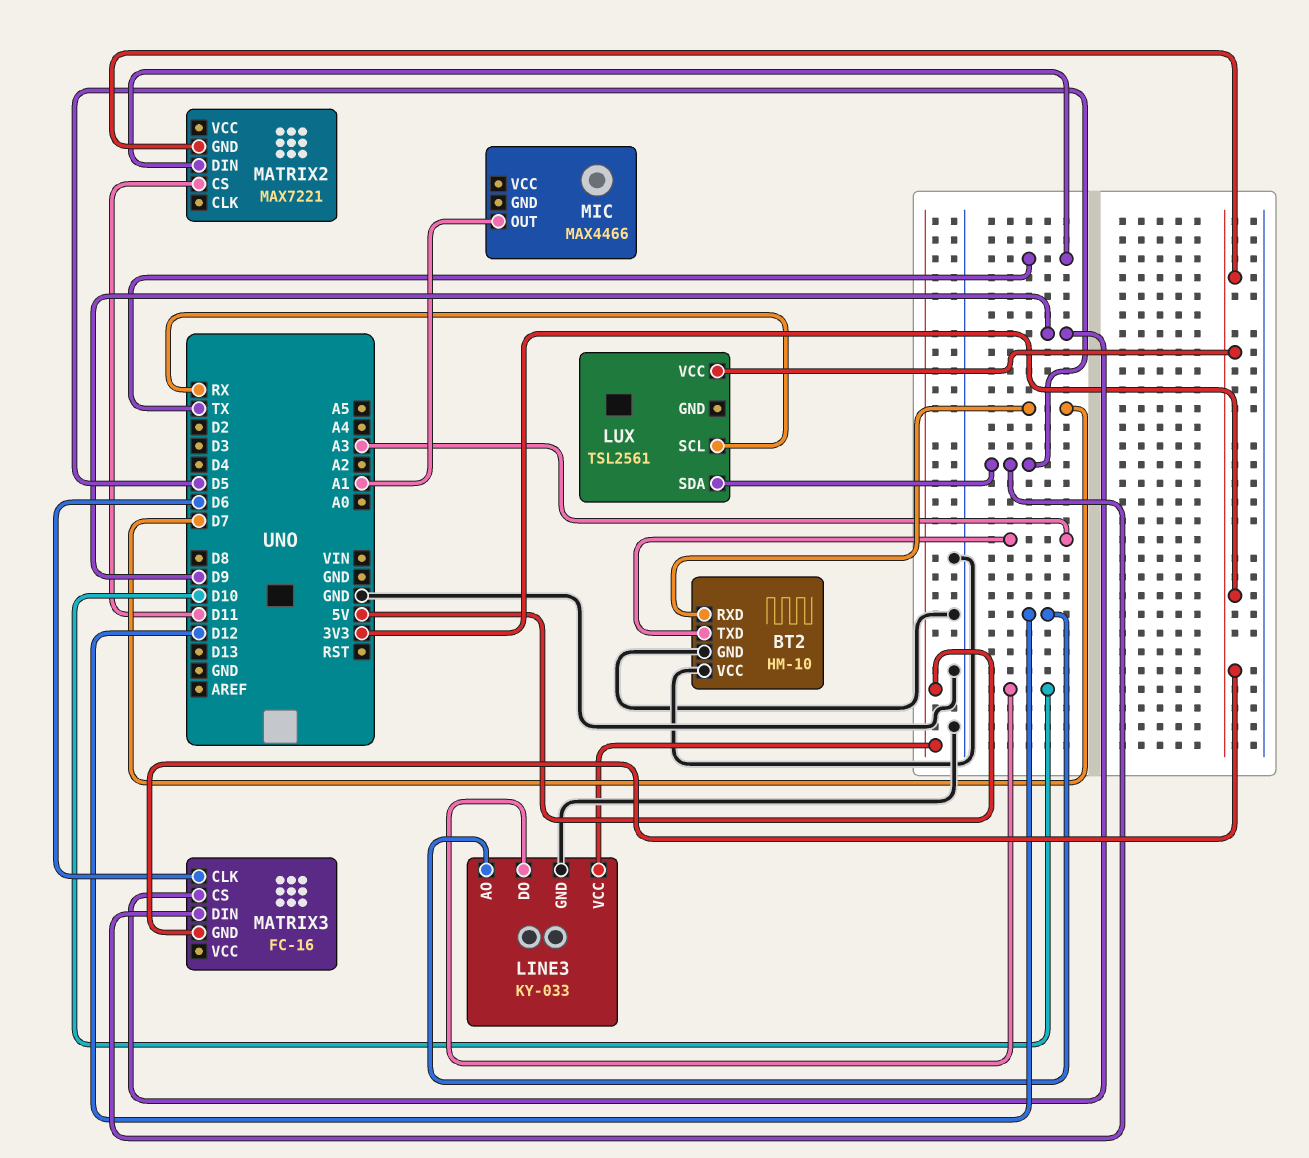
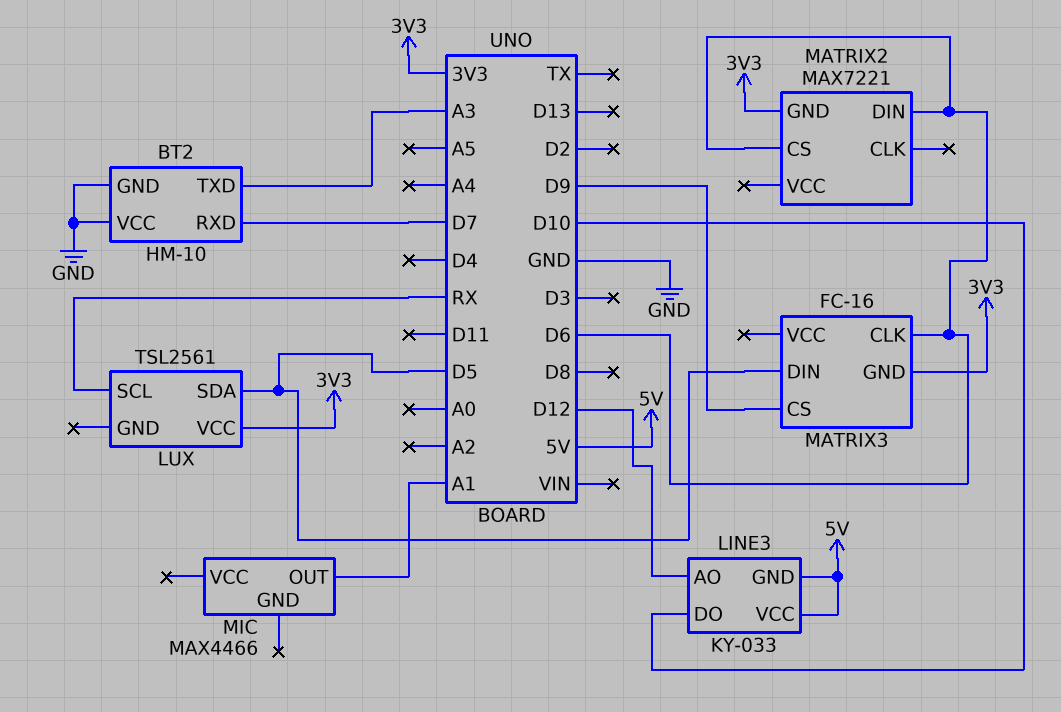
LINE3 pin GND: GND -> 5V
MATRIX2 pin CS: D11 -> D6
MATRIX2 pin DIN: TX -> D6

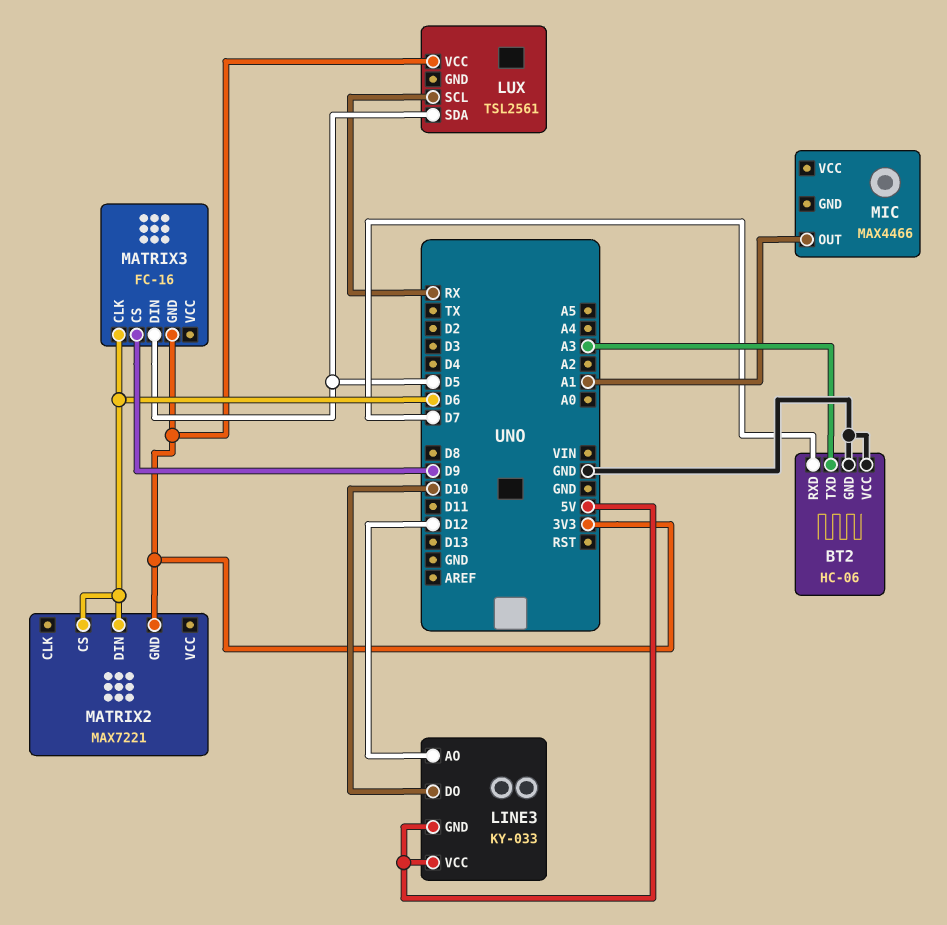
BT2: HM-10 -> HC-06

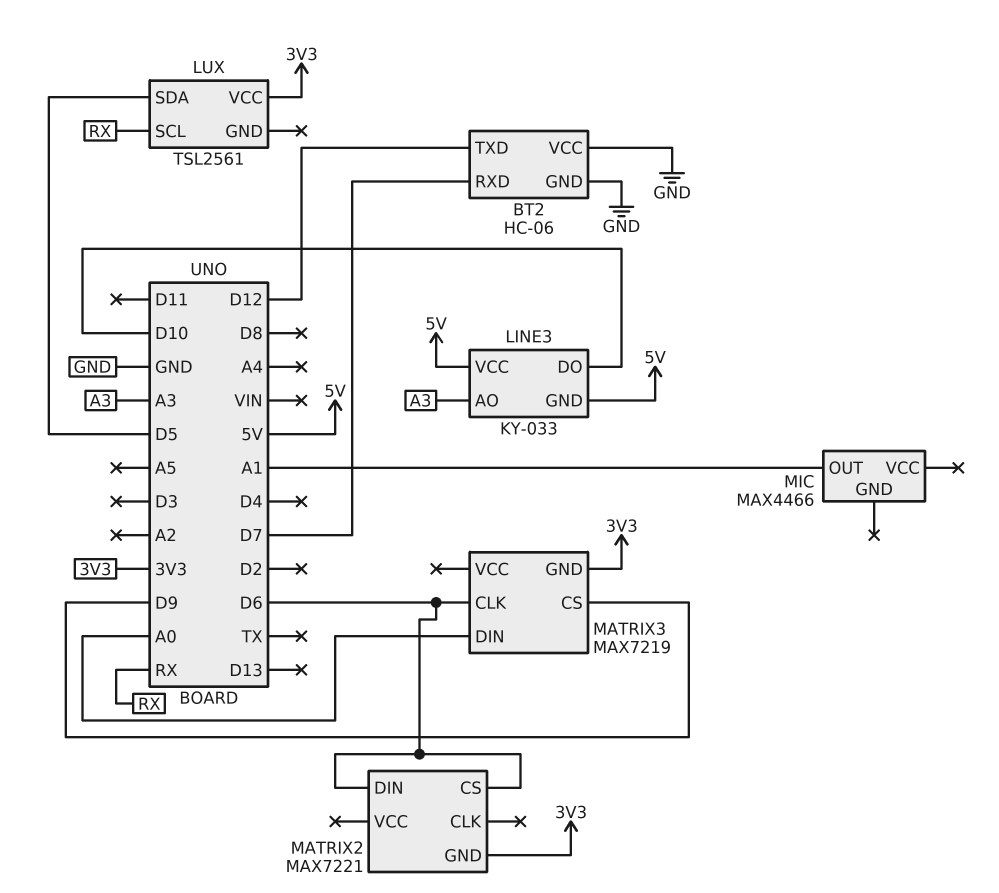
BT2 pin TXD: A3 -> D12
LINE3 pin AO: D12 -> A3
MATRIX3: FC-16 -> MAX7219
MATRIX3 pin DIN: D5 -> A0

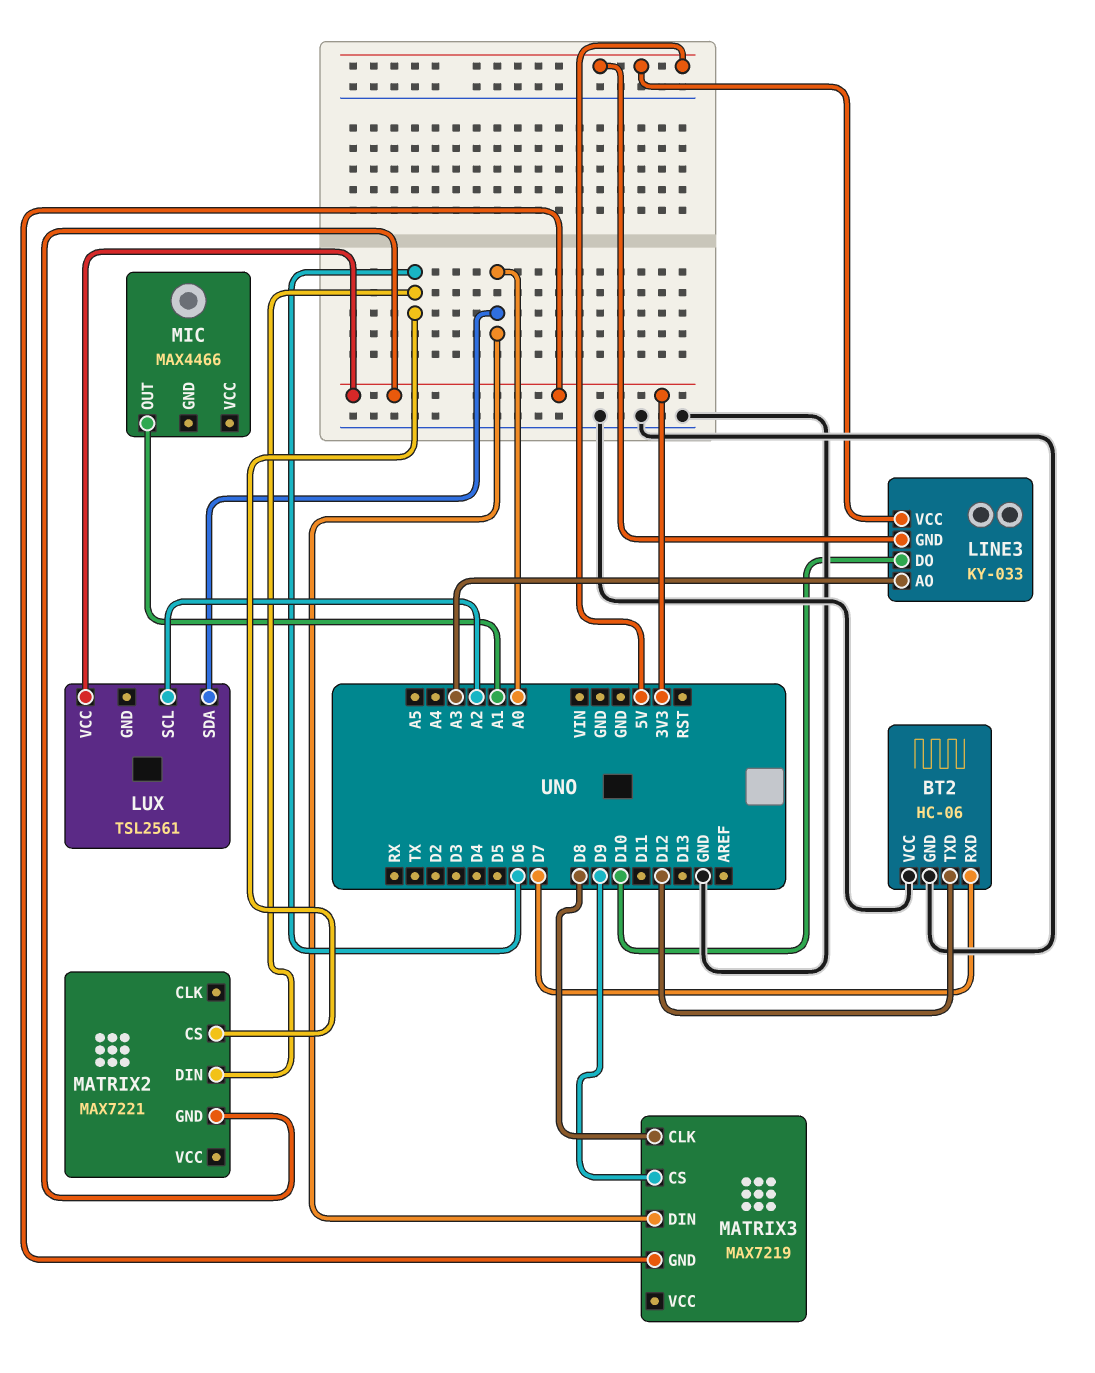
LUX pin SCL: RX -> A2
LUX pin SDA: D5 -> A0
MATRIX3 pin CLK: D6 -> D8

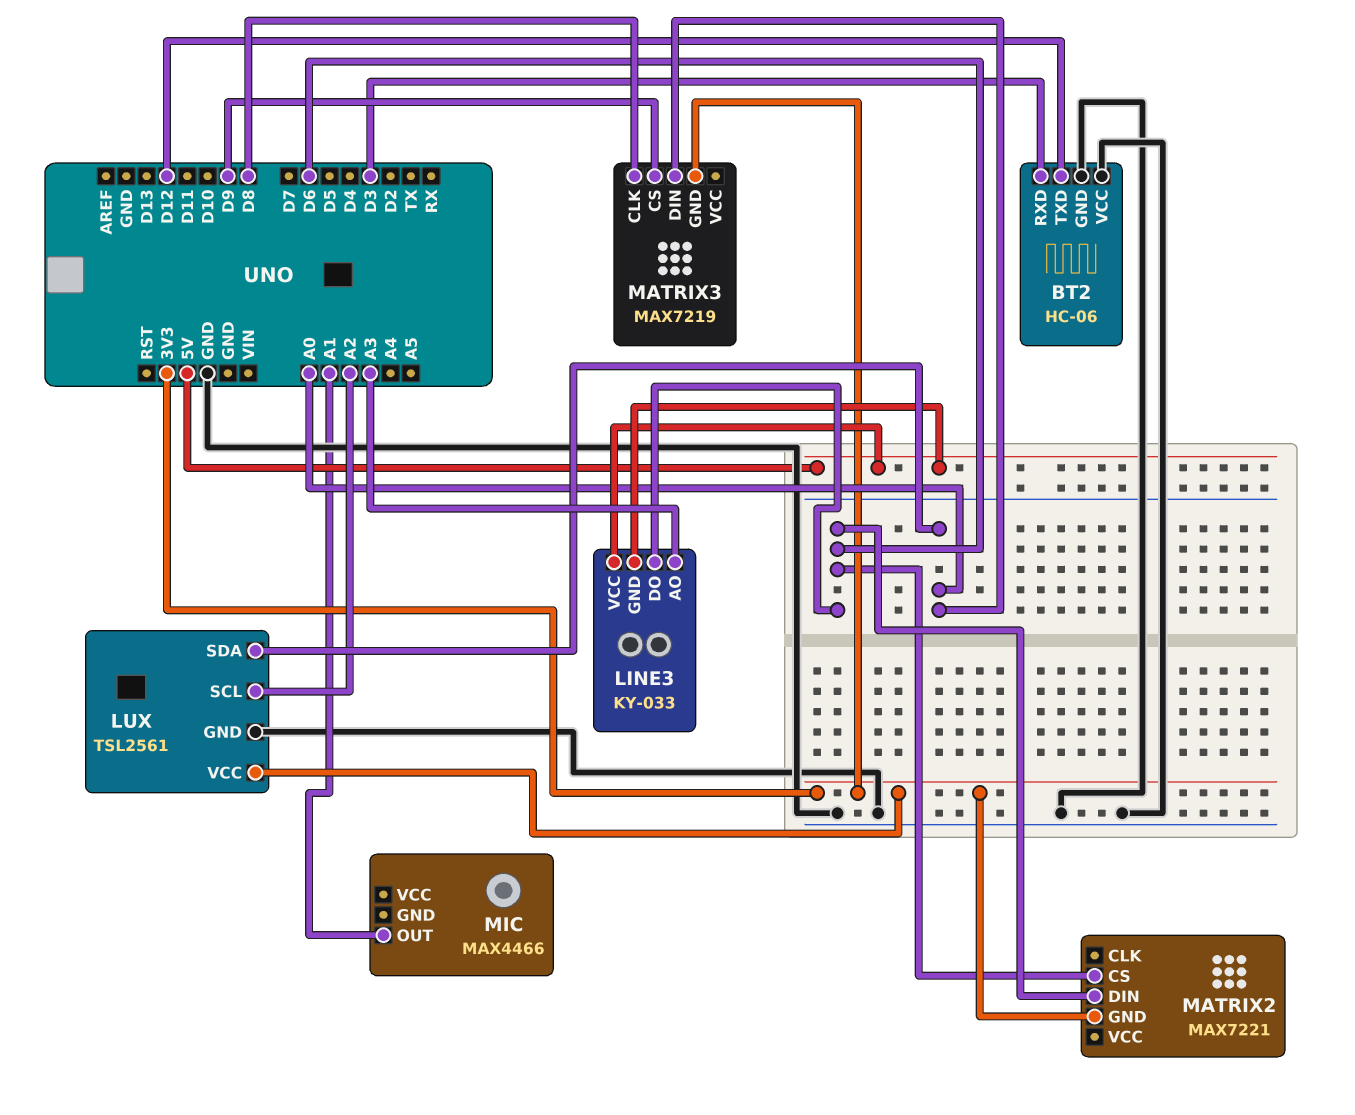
BT2 pin RXD: D7 -> D3
LINE3 pin DO: D10 -> D6
LUX pin GND: none -> GND

